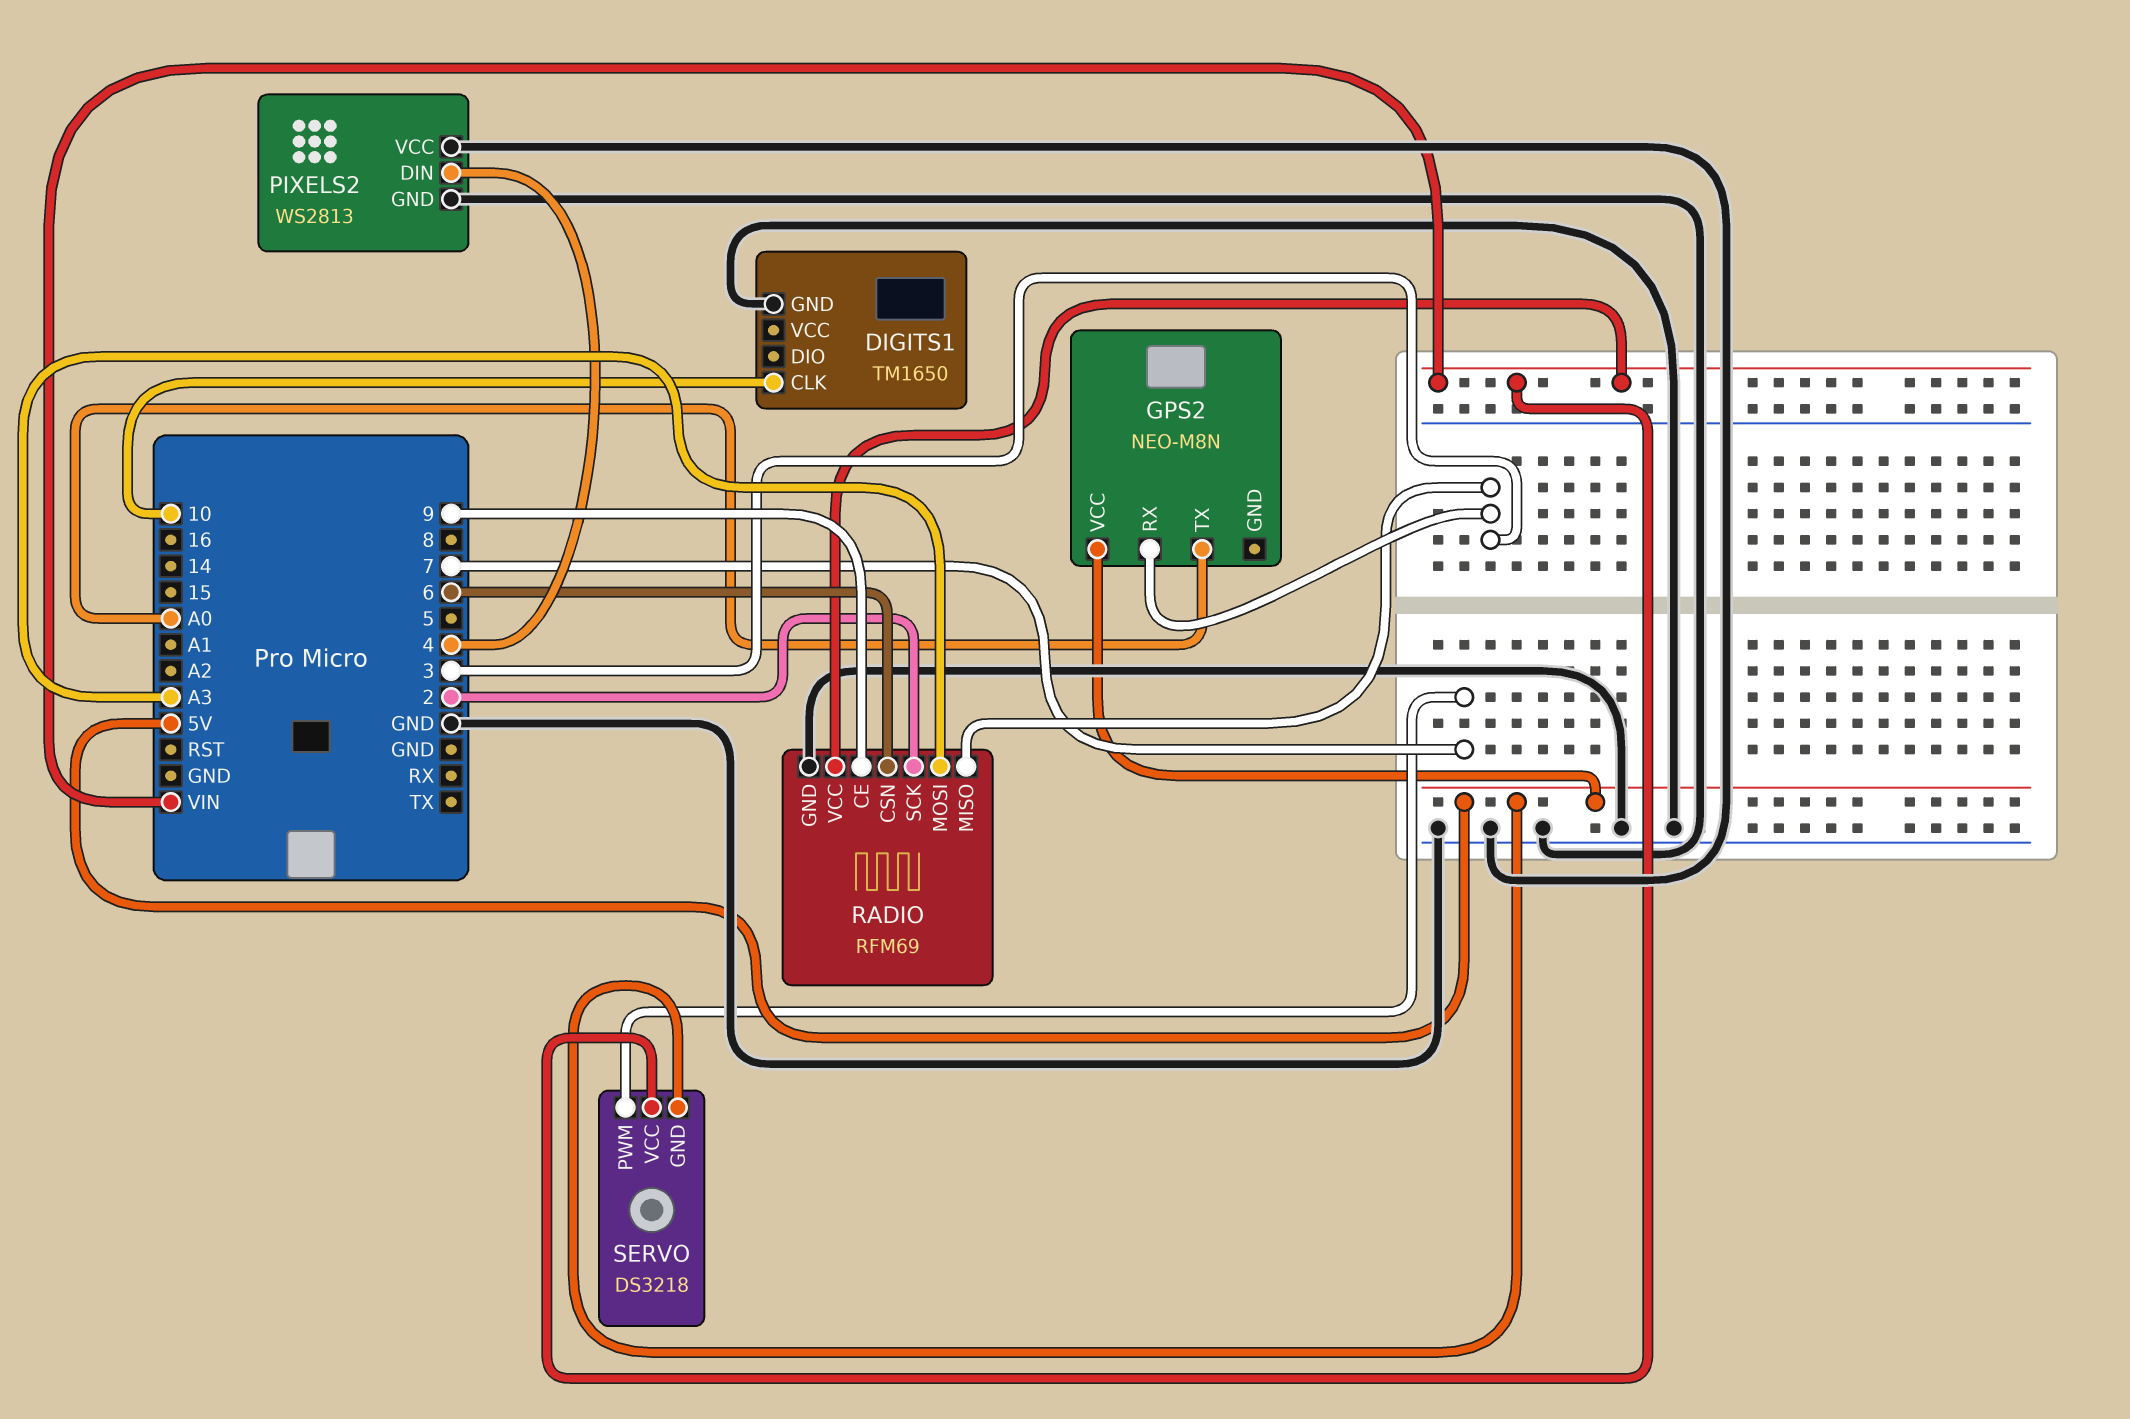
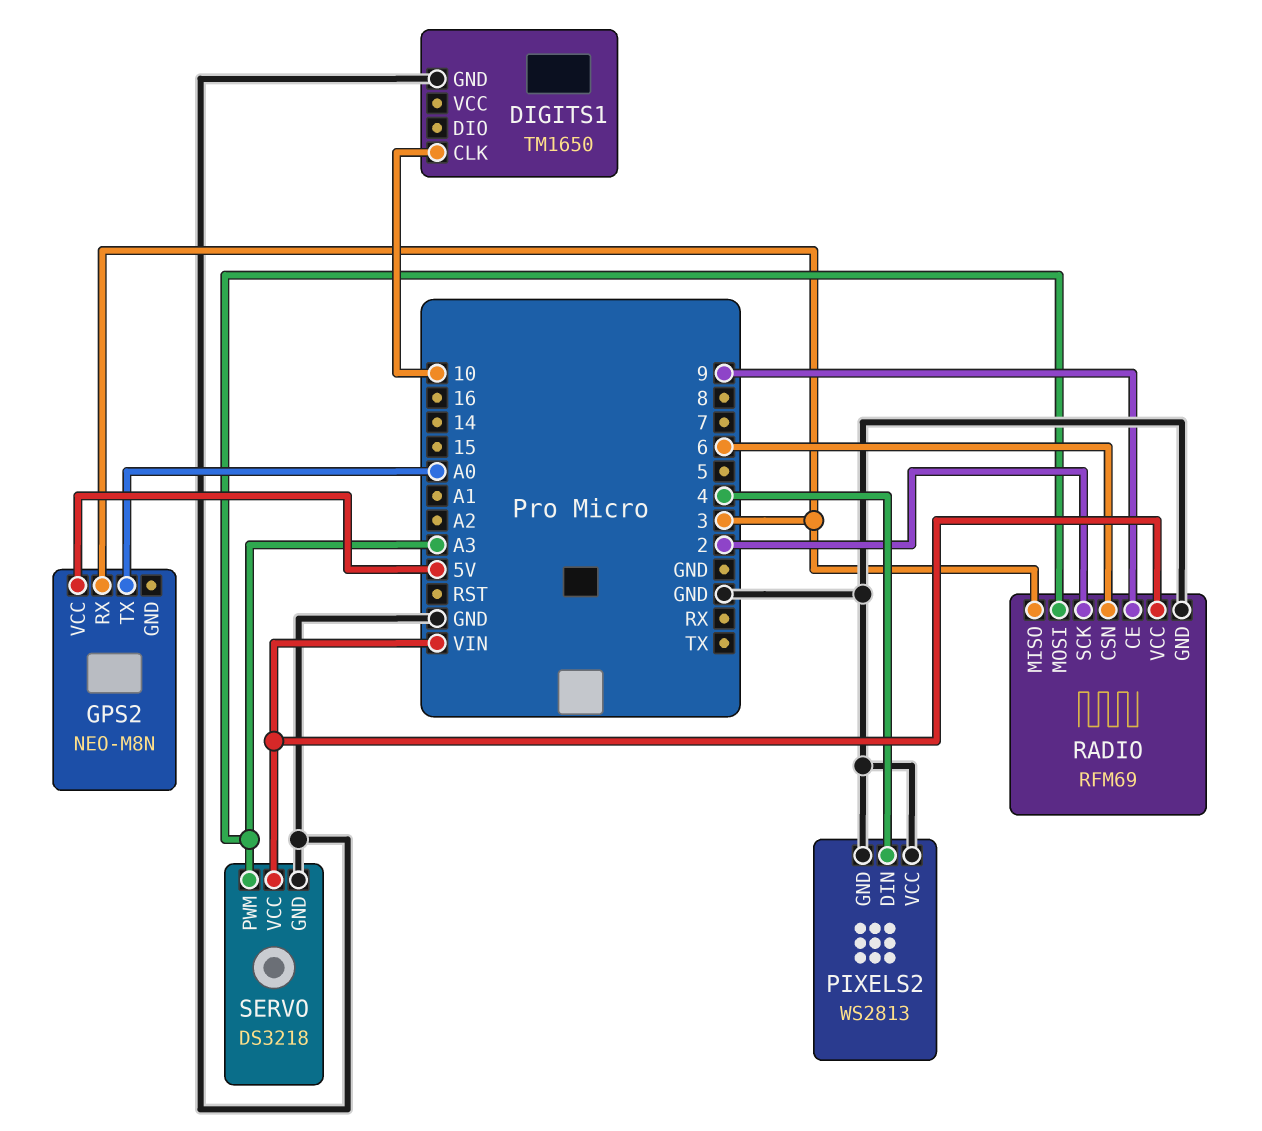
SERVO pin GND: 5V -> GND
SERVO pin PWM: 7 -> A3

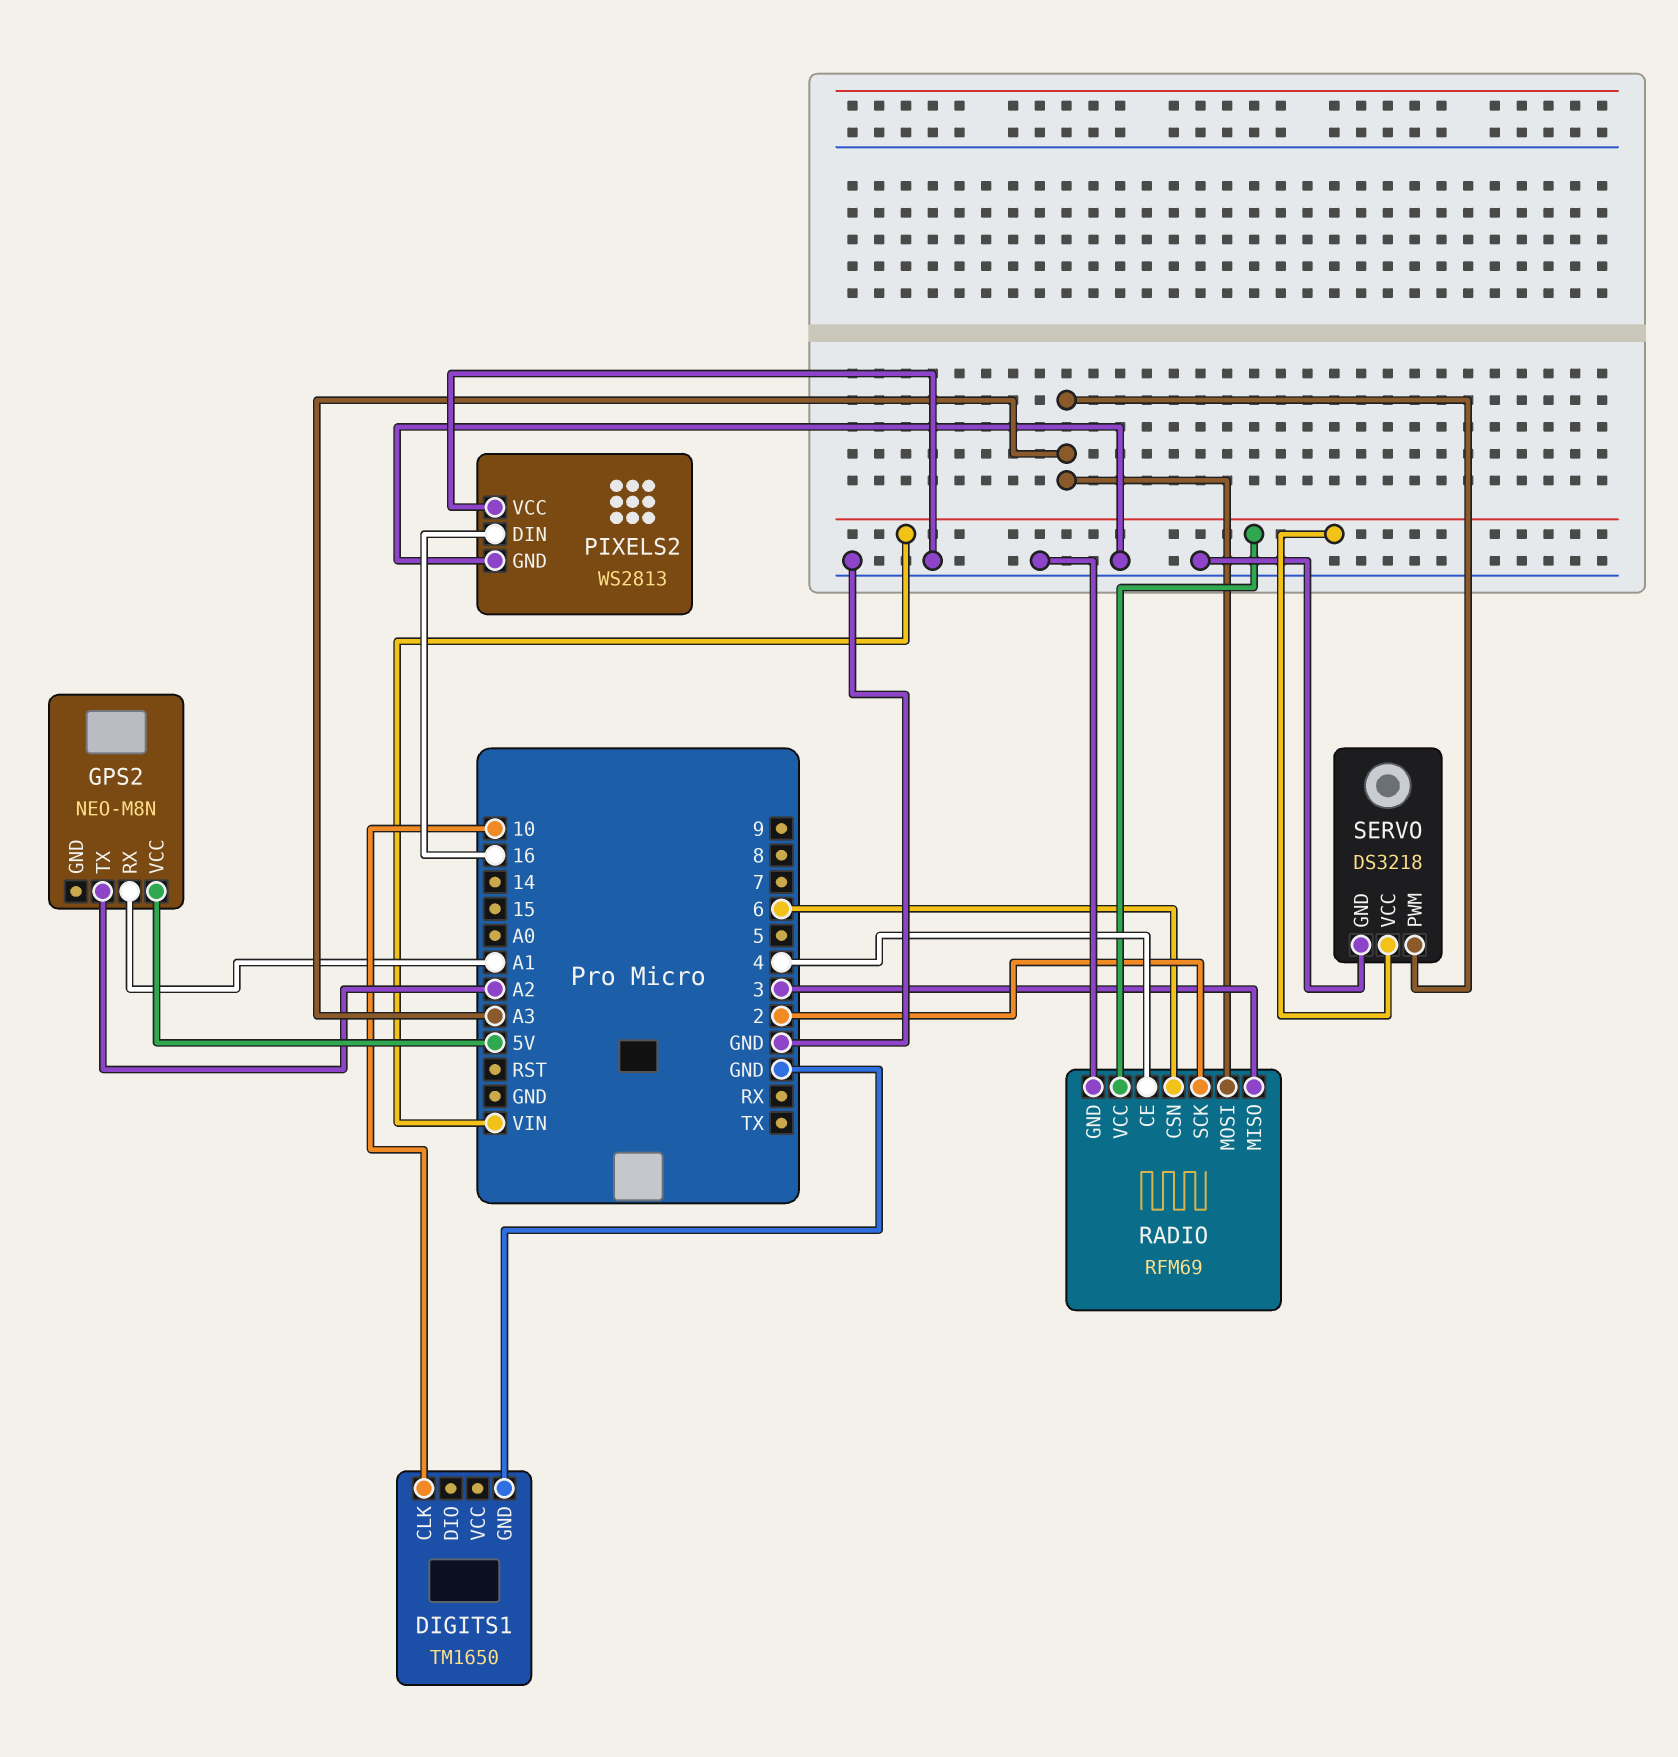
GPS2 pin RX: 3 -> A1
GPS2 pin TX: A0 -> A2
PIXELS2 pin DIN: 4 -> 16
RADIO pin CE: 9 -> 4

